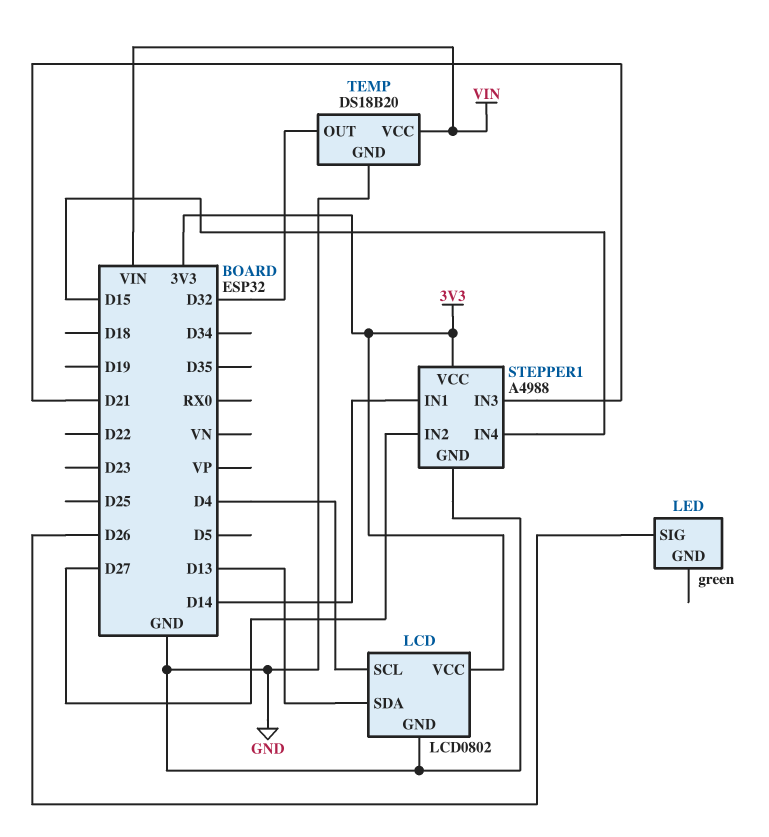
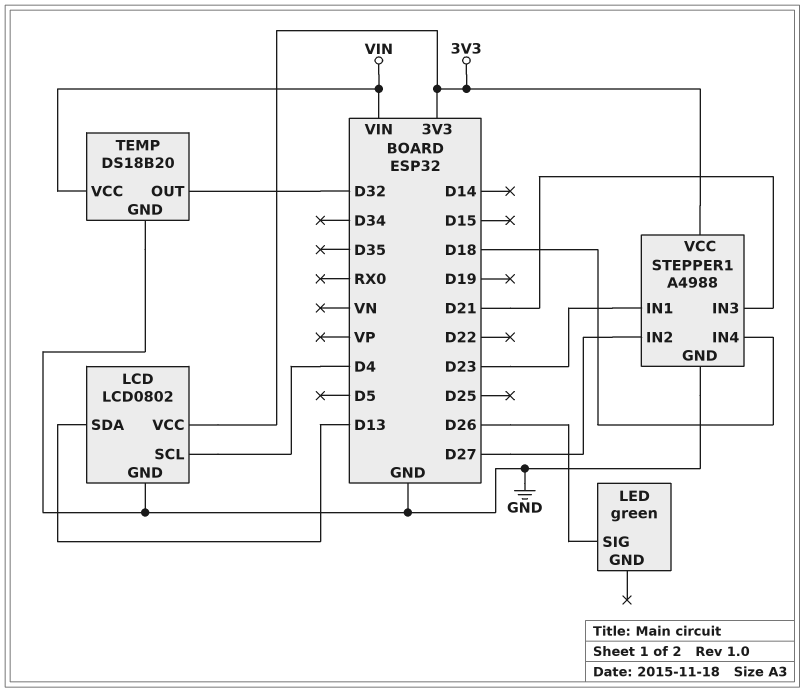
STEPPER1 pin IN1: D14 -> D23
STEPPER1 pin IN4: D15 -> D18

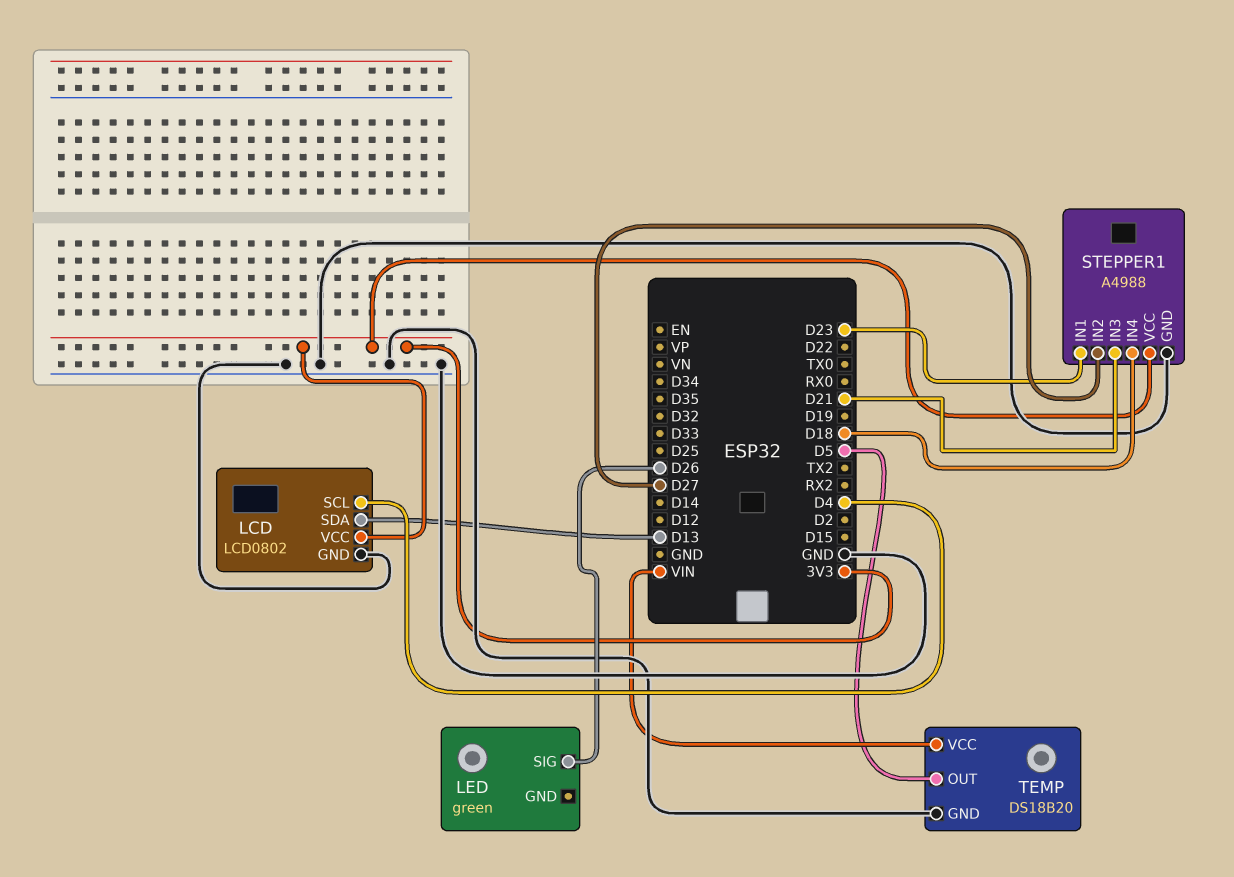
TEMP pin OUT: D32 -> D5

